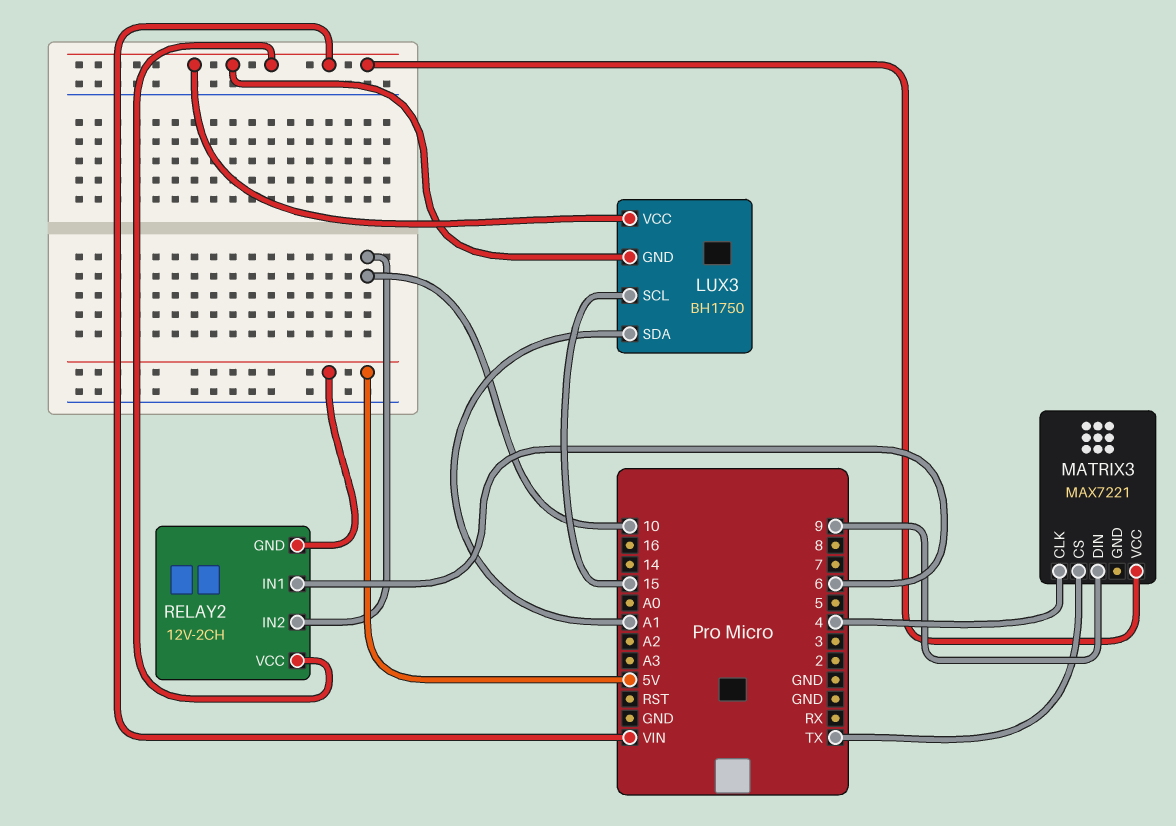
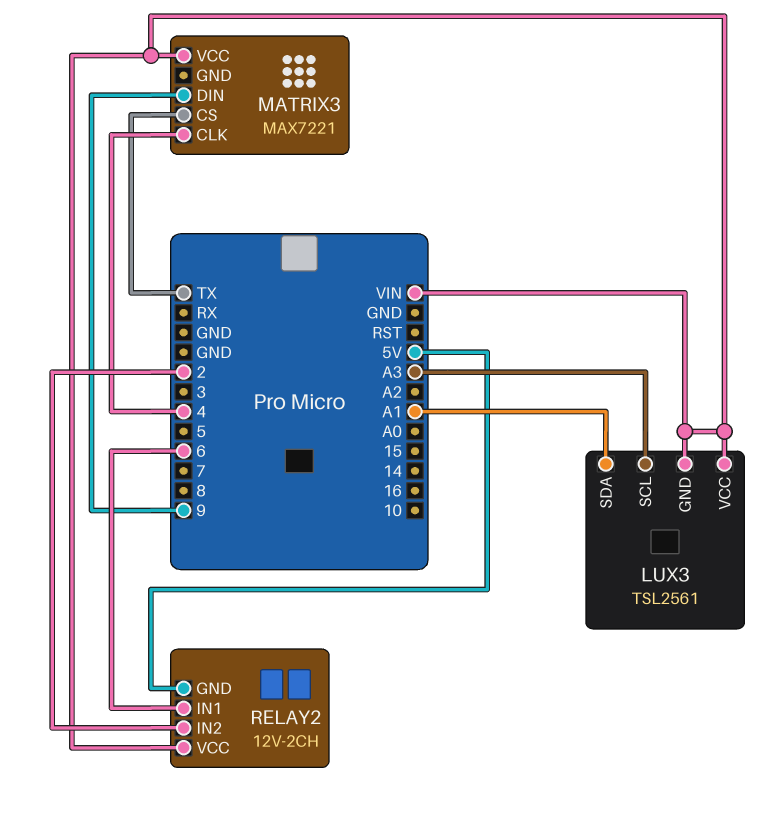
LUX3: BH1750 -> TSL2561
LUX3 pin SCL: 15 -> A3
RELAY2 pin IN2: 10 -> 2

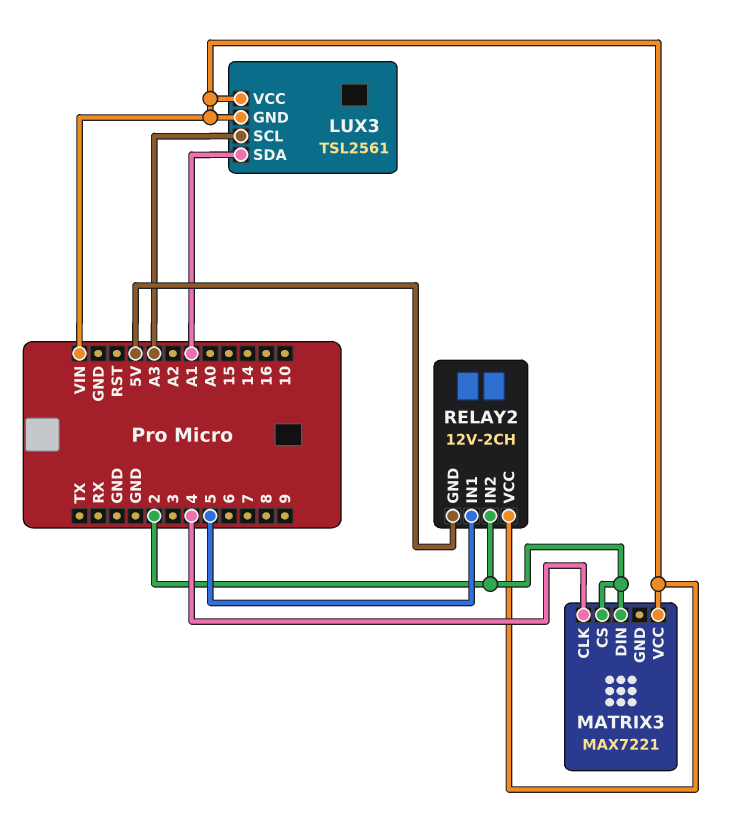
MATRIX3 pin CS: TX -> 2
MATRIX3 pin DIN: 9 -> 2
RELAY2 pin IN1: 6 -> 5

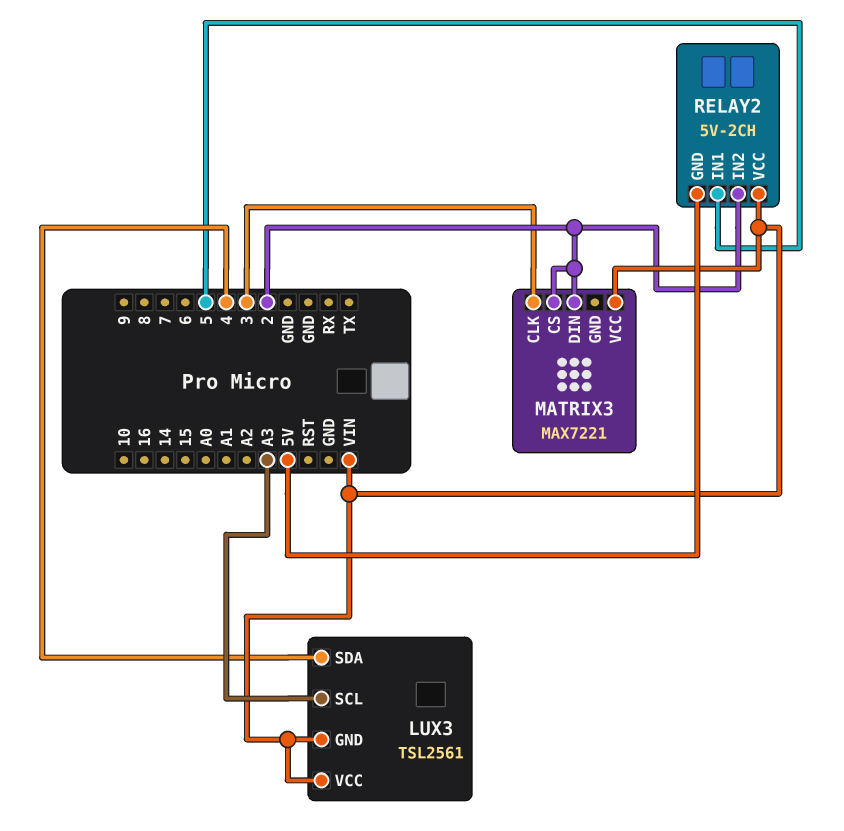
LUX3 pin SDA: A1 -> 4
MATRIX3 pin CLK: 4 -> 3
RELAY2: 12V-2CH -> 5V-2CH

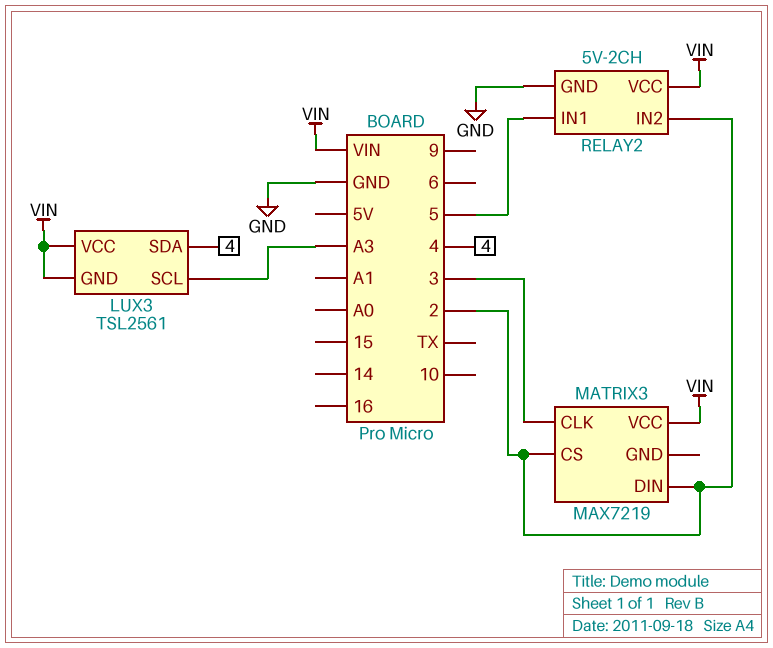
MATRIX3: MAX7221 -> MAX7219
RELAY2 pin GND: 5V -> GND

